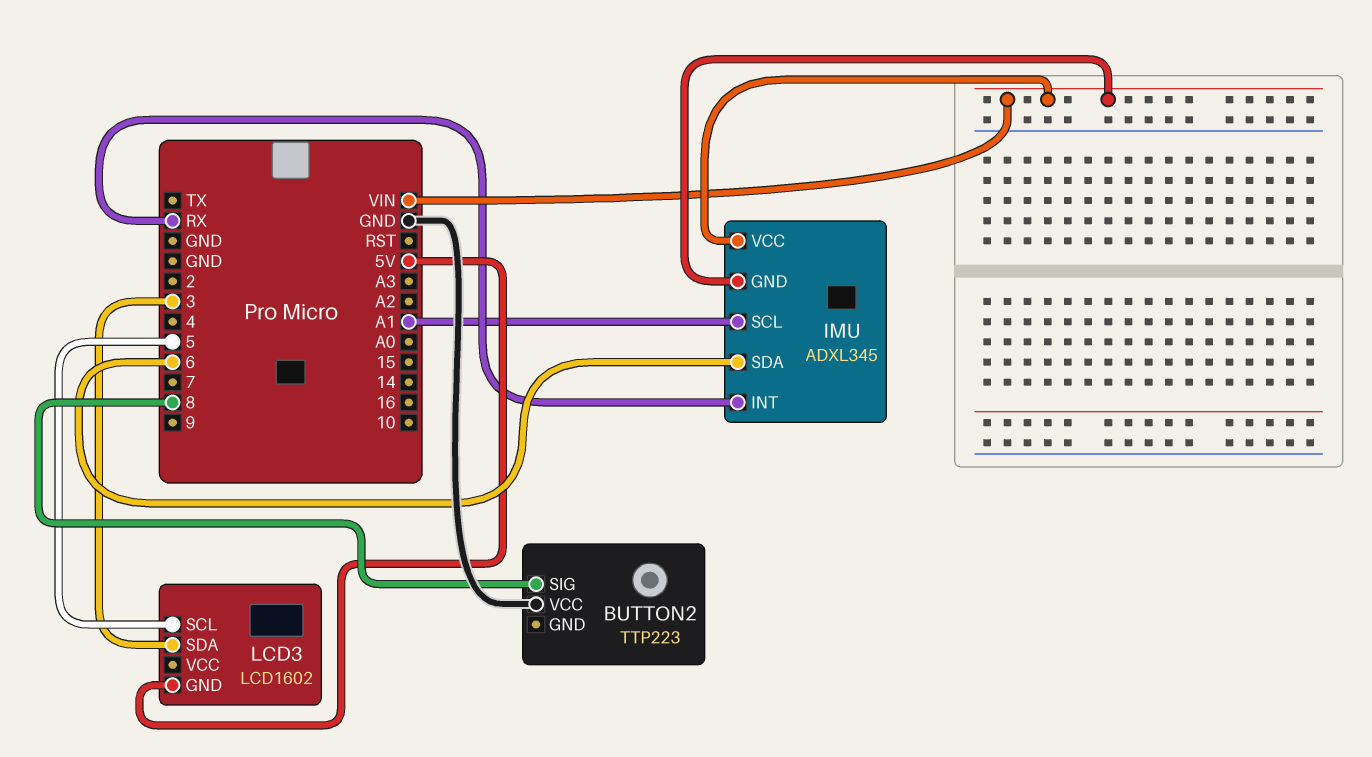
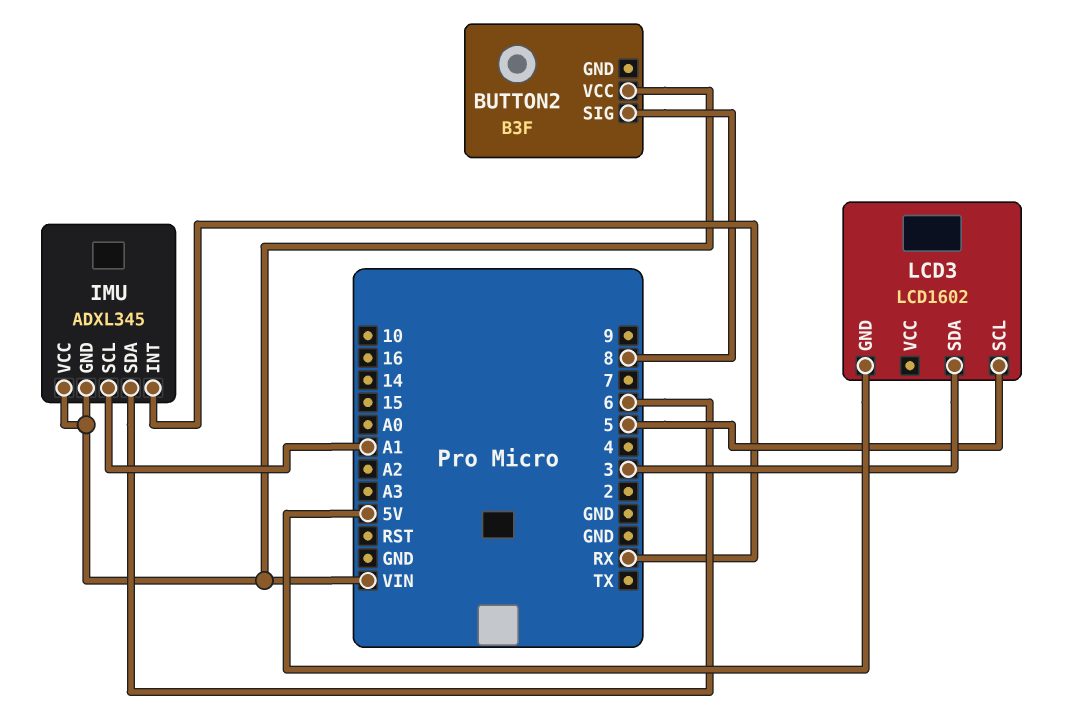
BUTTON2: TTP223 -> B3F
BUTTON2 pin VCC: GND -> VIN

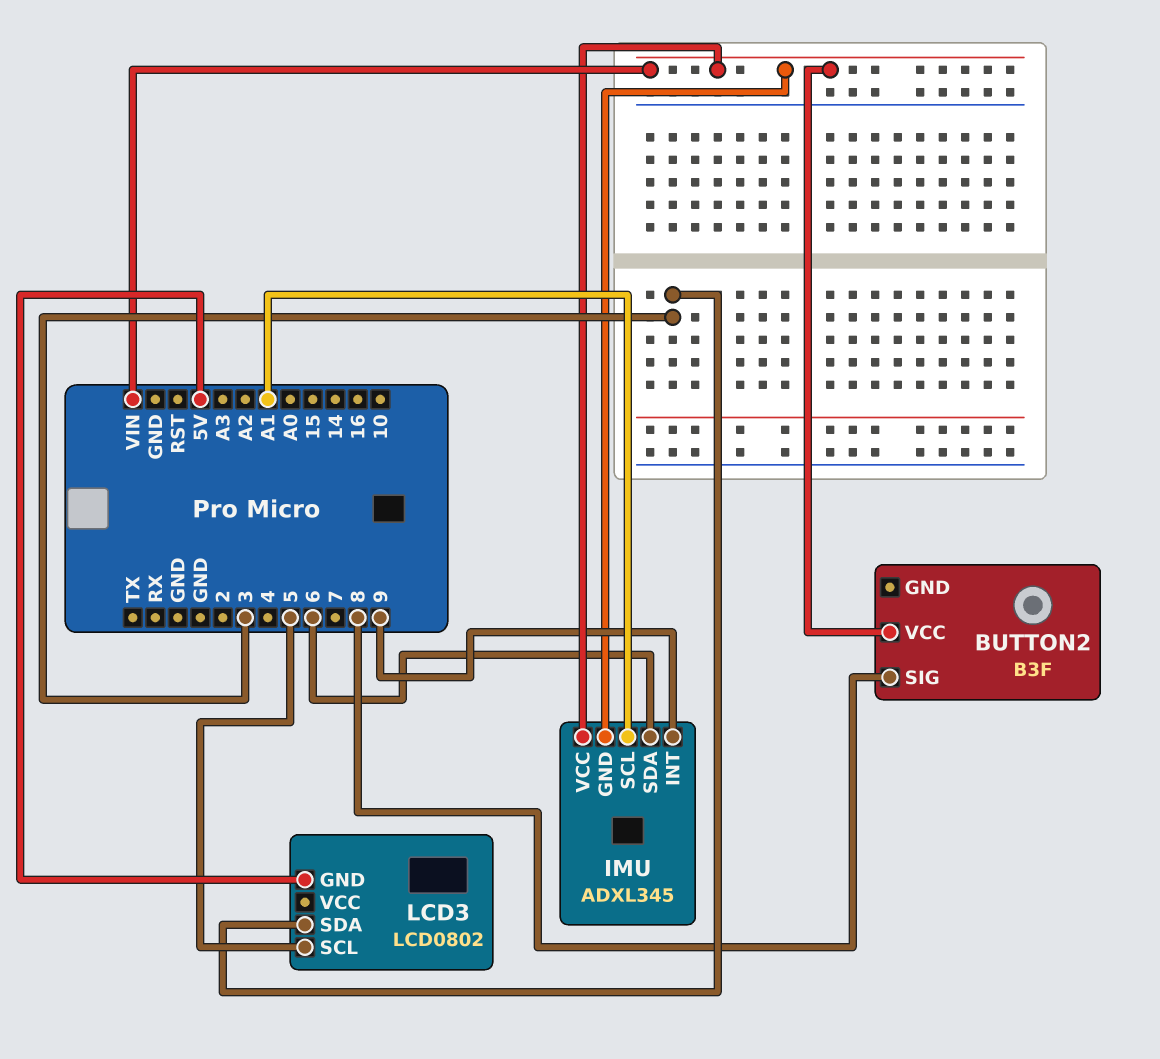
IMU pin INT: RX -> 9
LCD3: LCD1602 -> LCD0802

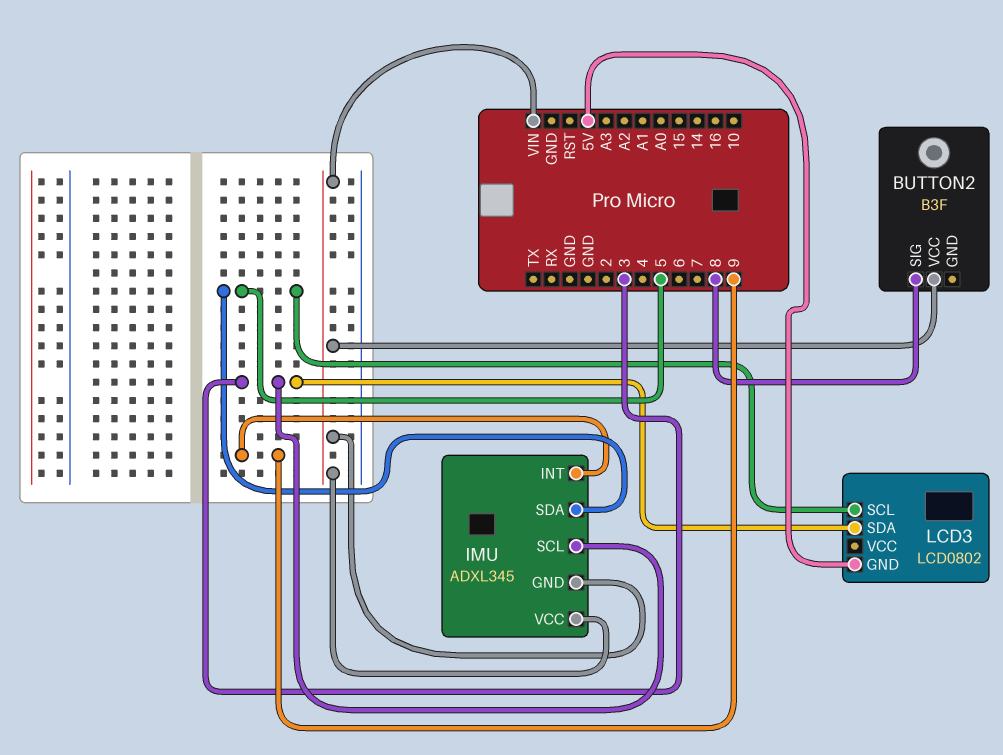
IMU pin SCL: A1 -> 3
IMU pin SDA: 6 -> 5

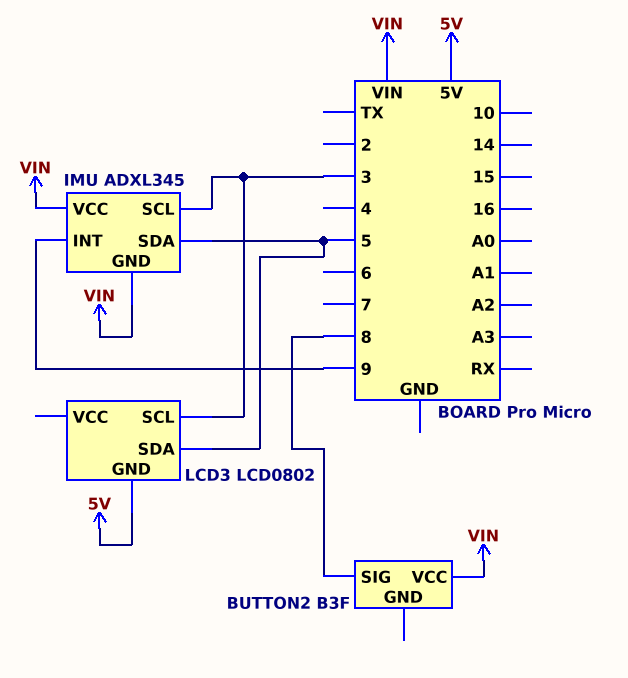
LCD3 pin SCL: 5 -> 3
LCD3 pin SDA: 3 -> 5

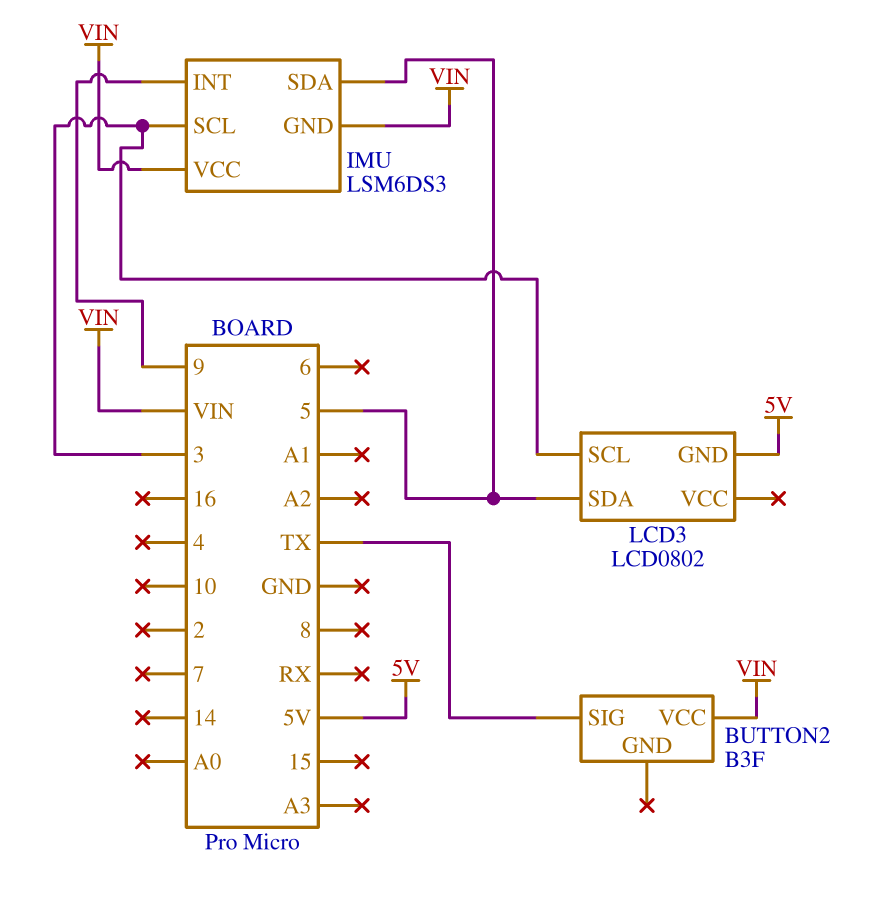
BUTTON2 pin SIG: 8 -> TX
IMU: ADXL345 -> LSM6DS3

